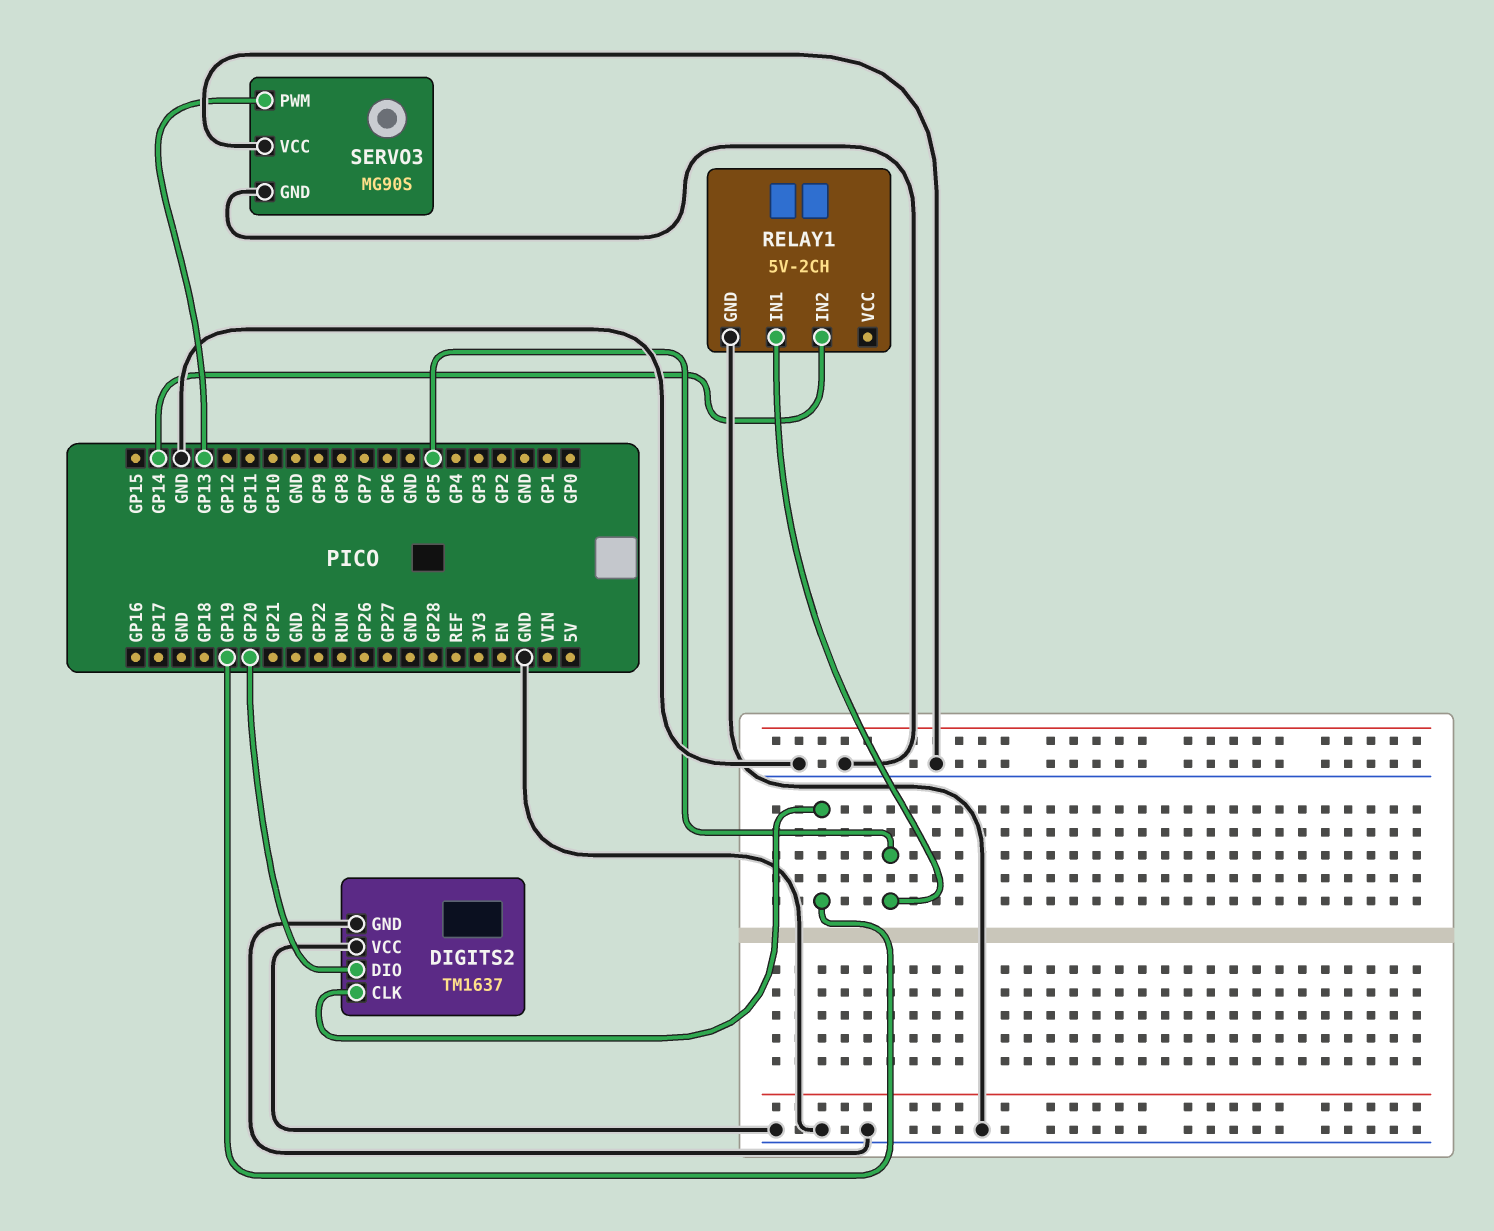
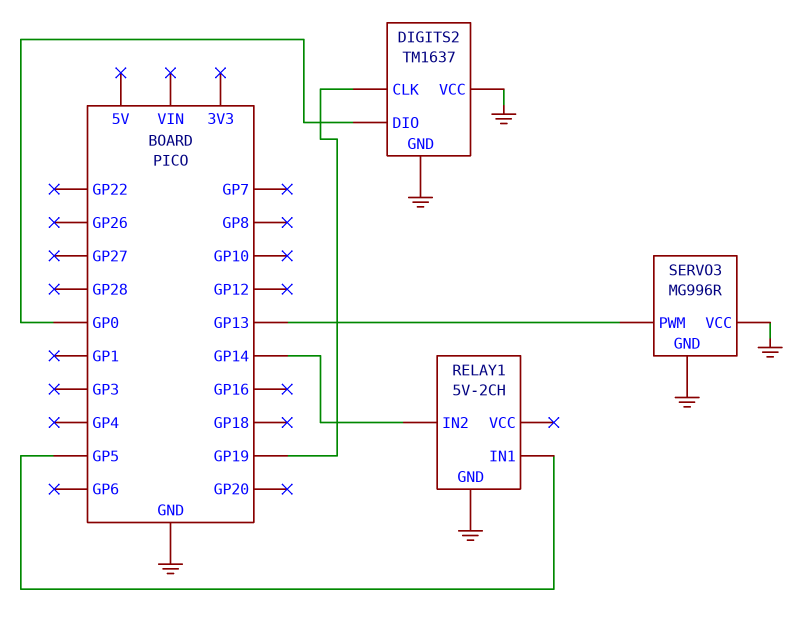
DIGITS2 pin DIO: GP20 -> GP0
SERVO3: MG90S -> MG996R

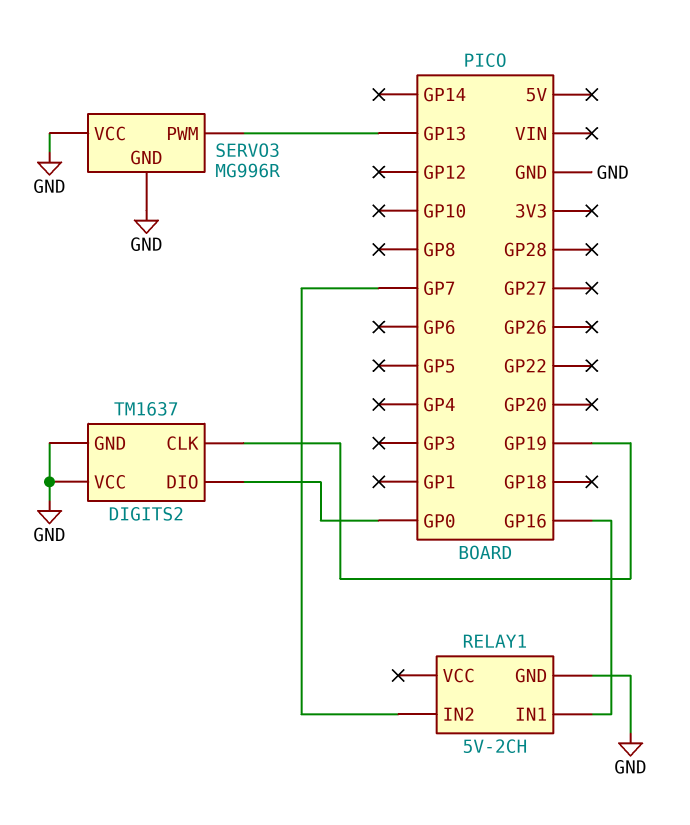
RELAY1 pin IN1: GP5 -> GP16
RELAY1 pin IN2: GP14 -> GP7

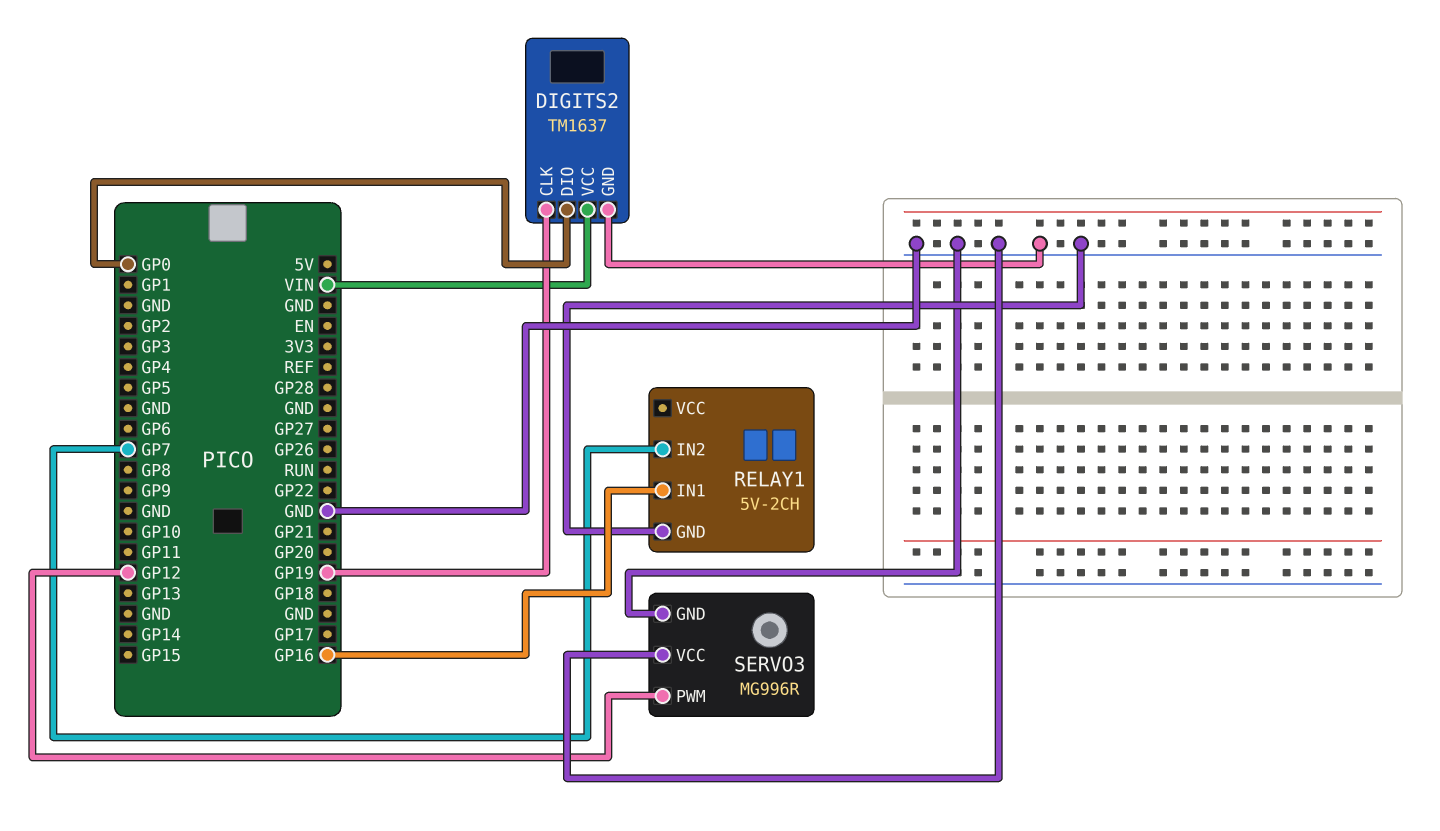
DIGITS2 pin VCC: GND -> VIN
SERVO3 pin PWM: GP13 -> GP12

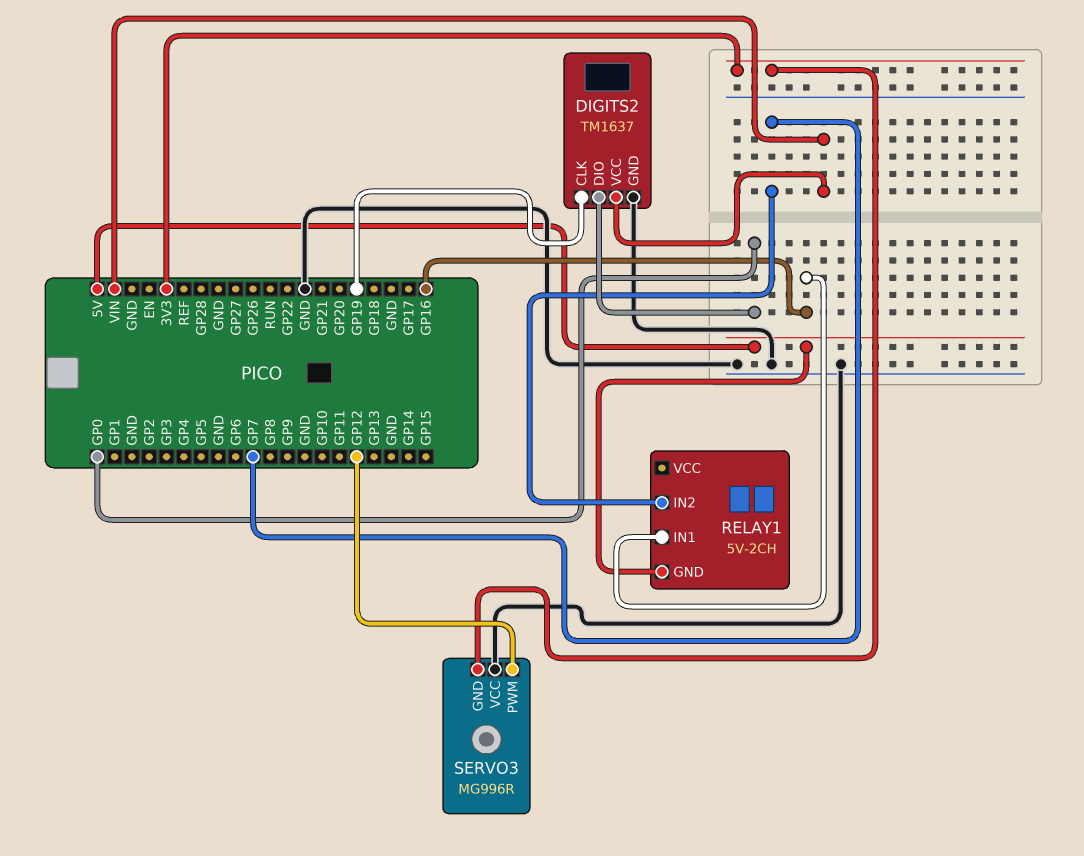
RELAY1 pin GND: GND -> 5V
SERVO3 pin GND: GND -> 3V3

